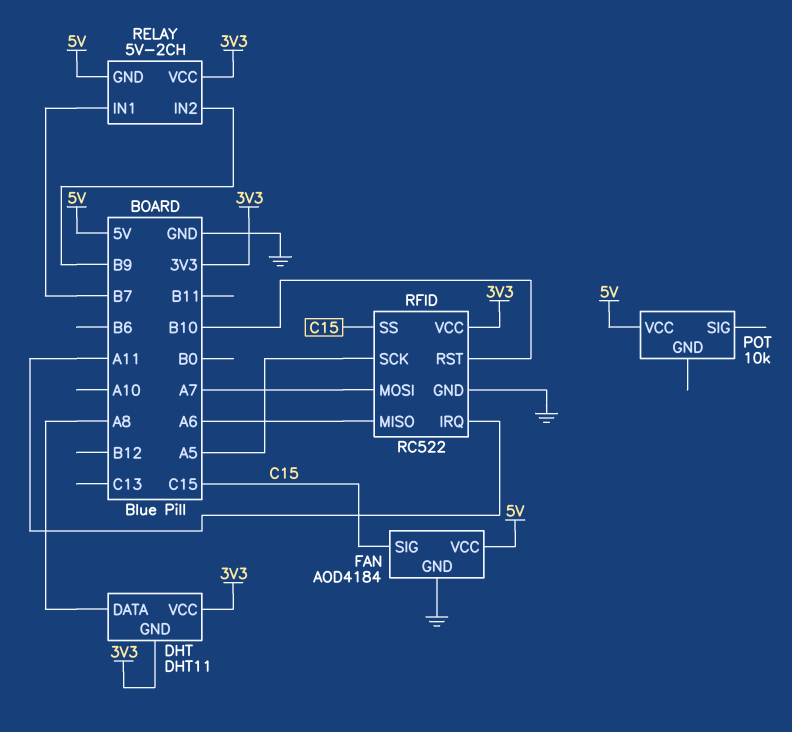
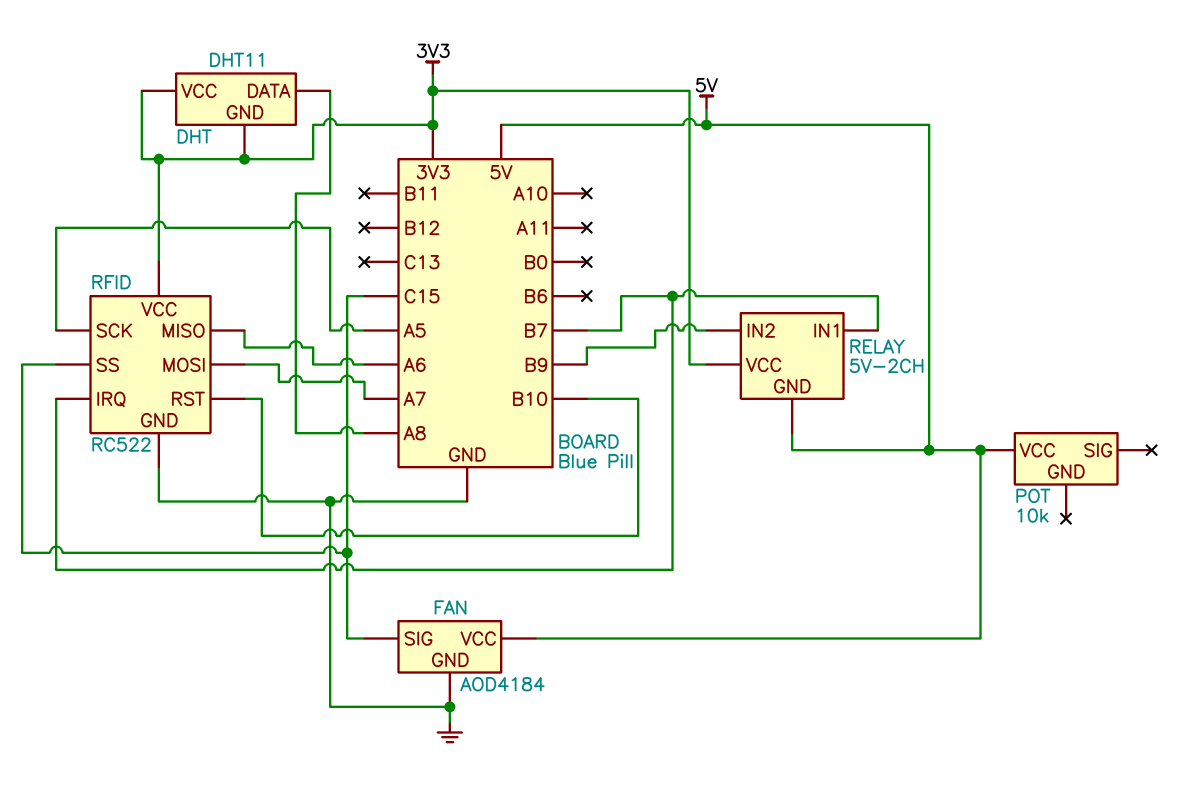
RFID pin IRQ: A11 -> B7

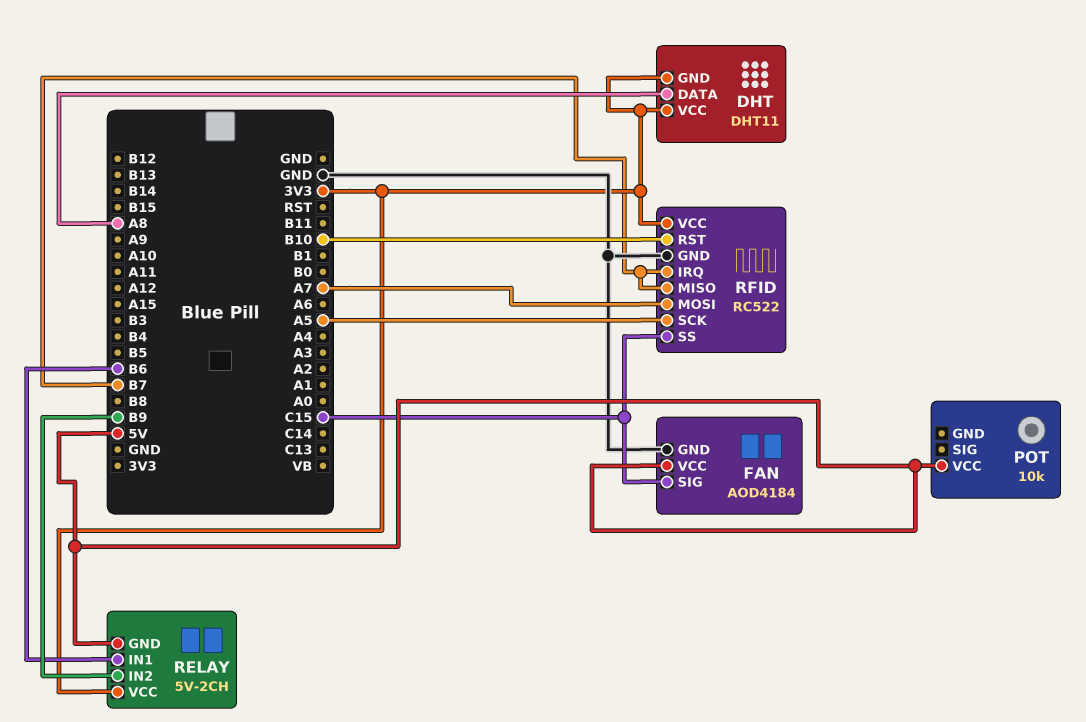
RELAY pin IN1: B7 -> B6
RFID pin MISO: A6 -> B7

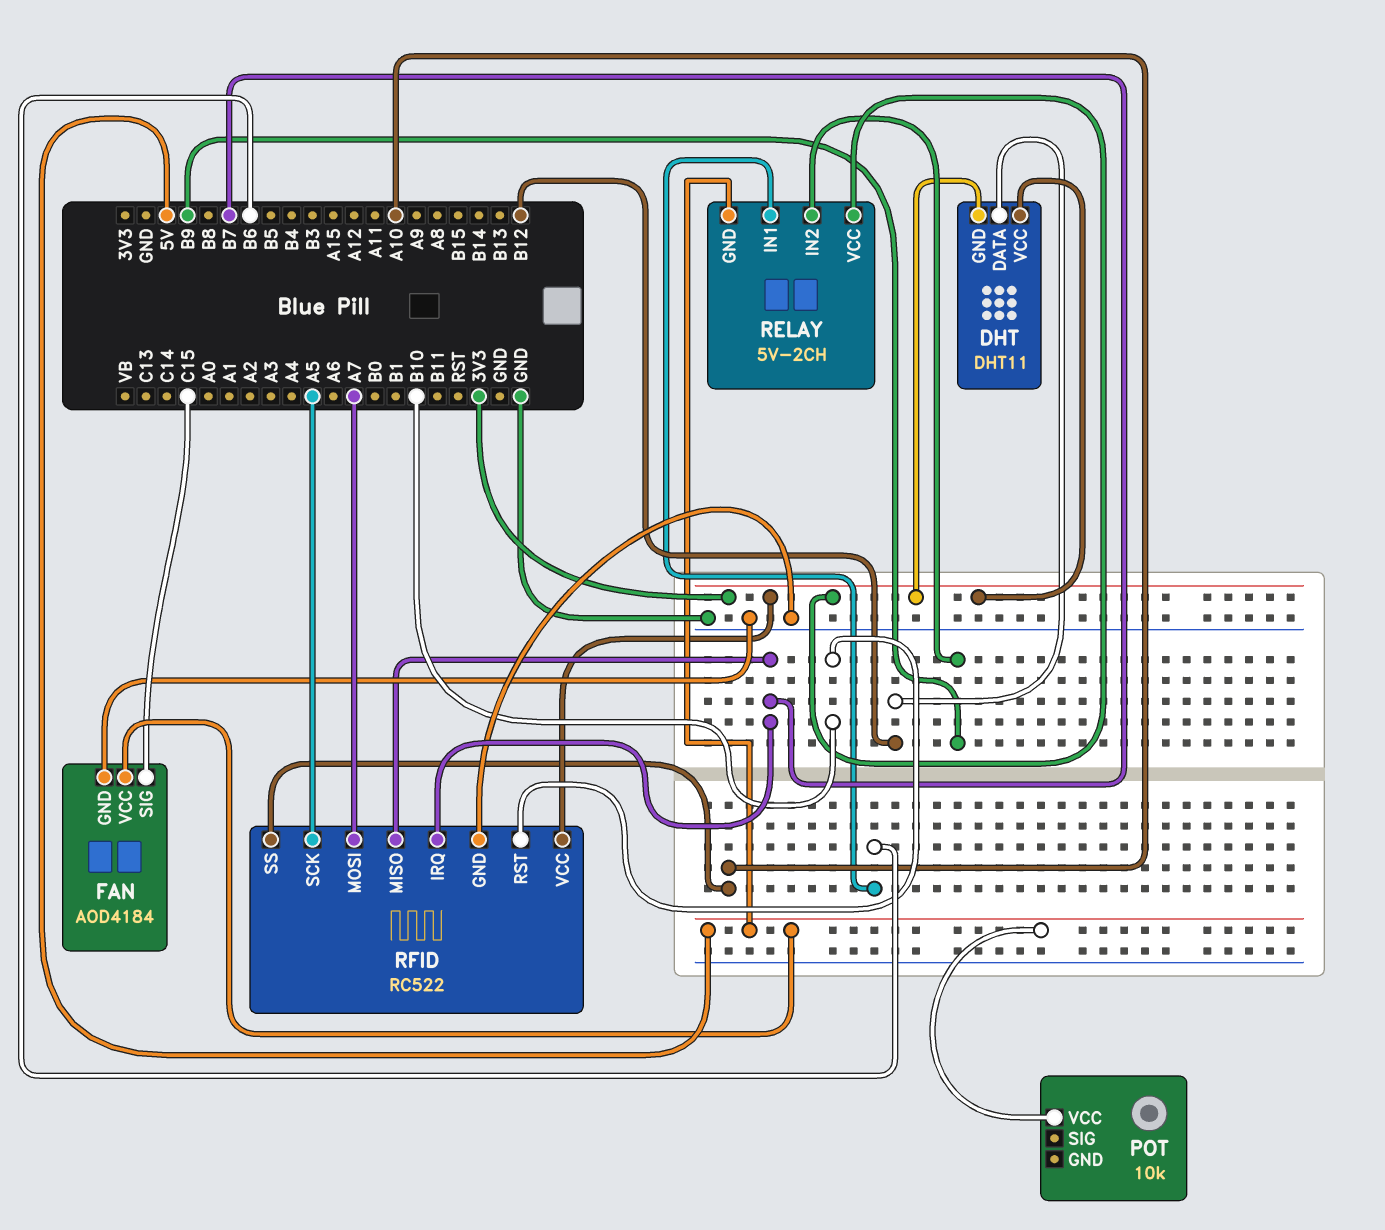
DHT pin DATA: A8 -> B12
RFID pin SS: C15 -> A10

